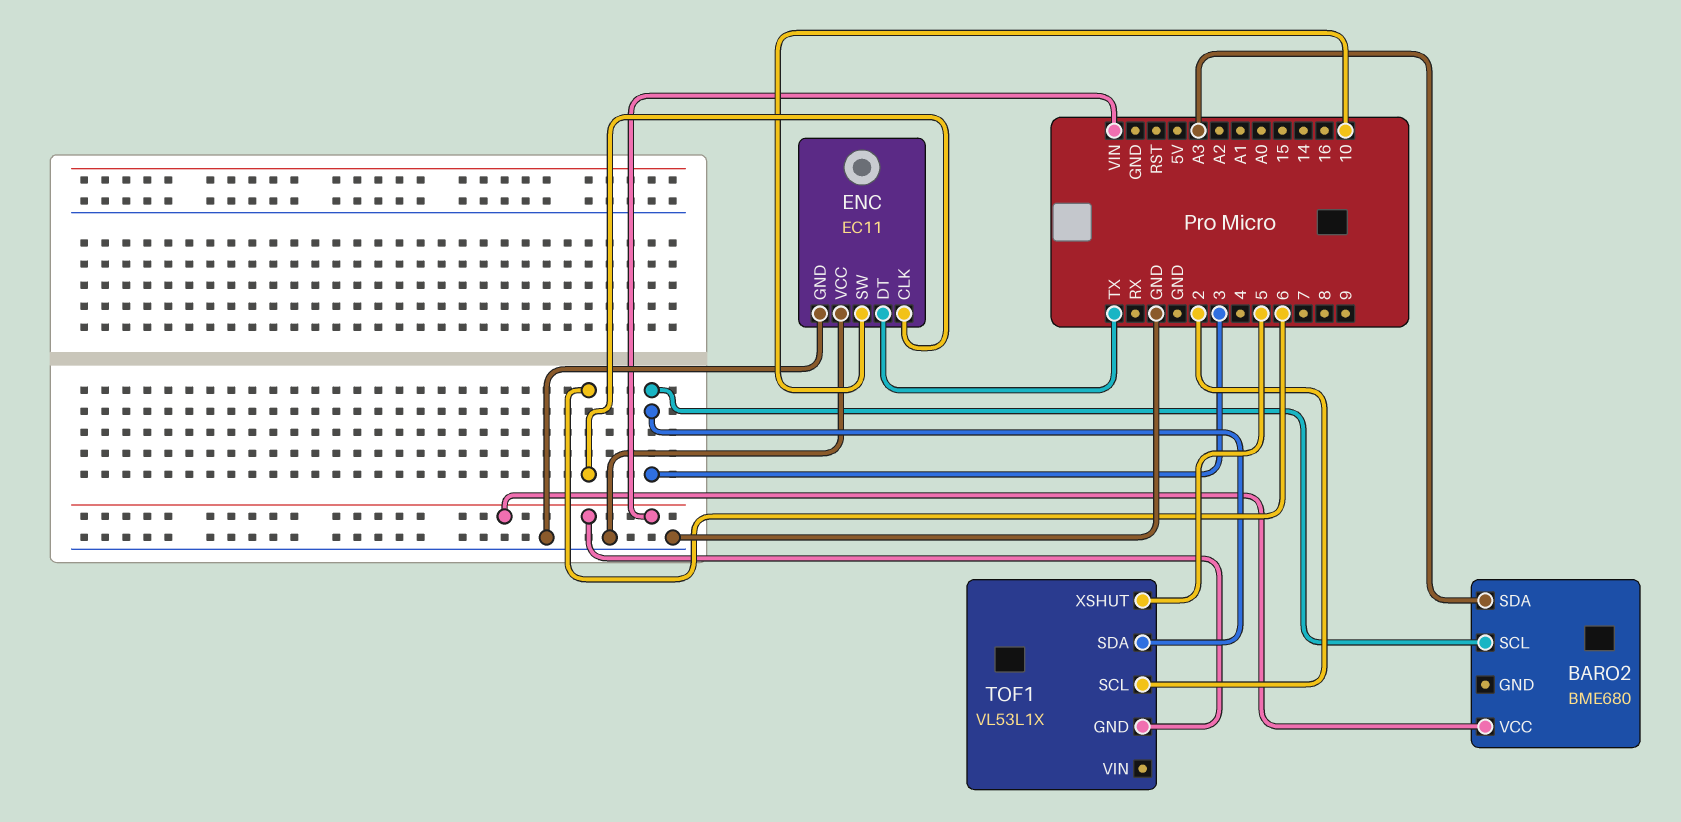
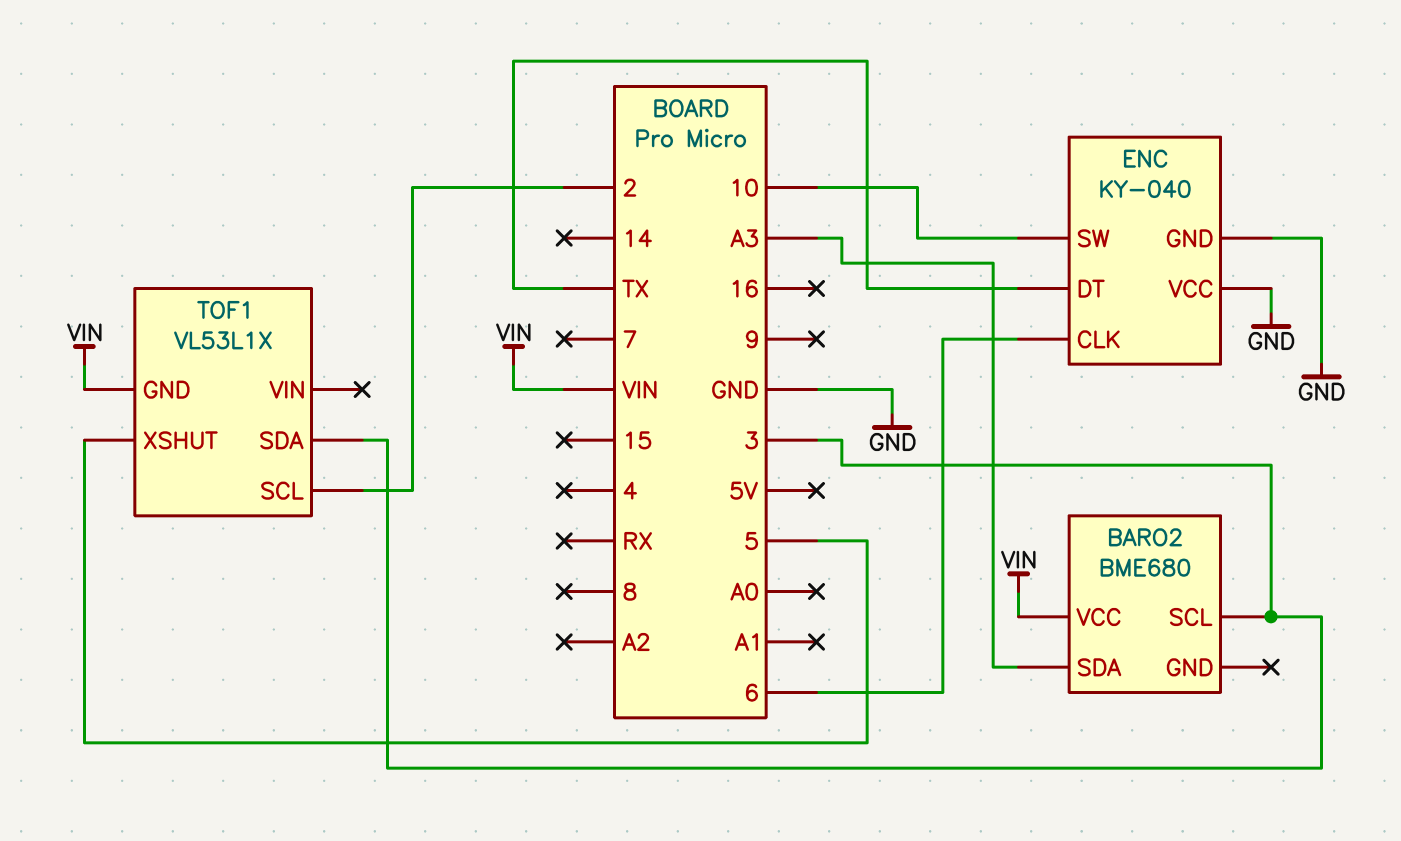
ENC: EC11 -> KY-040

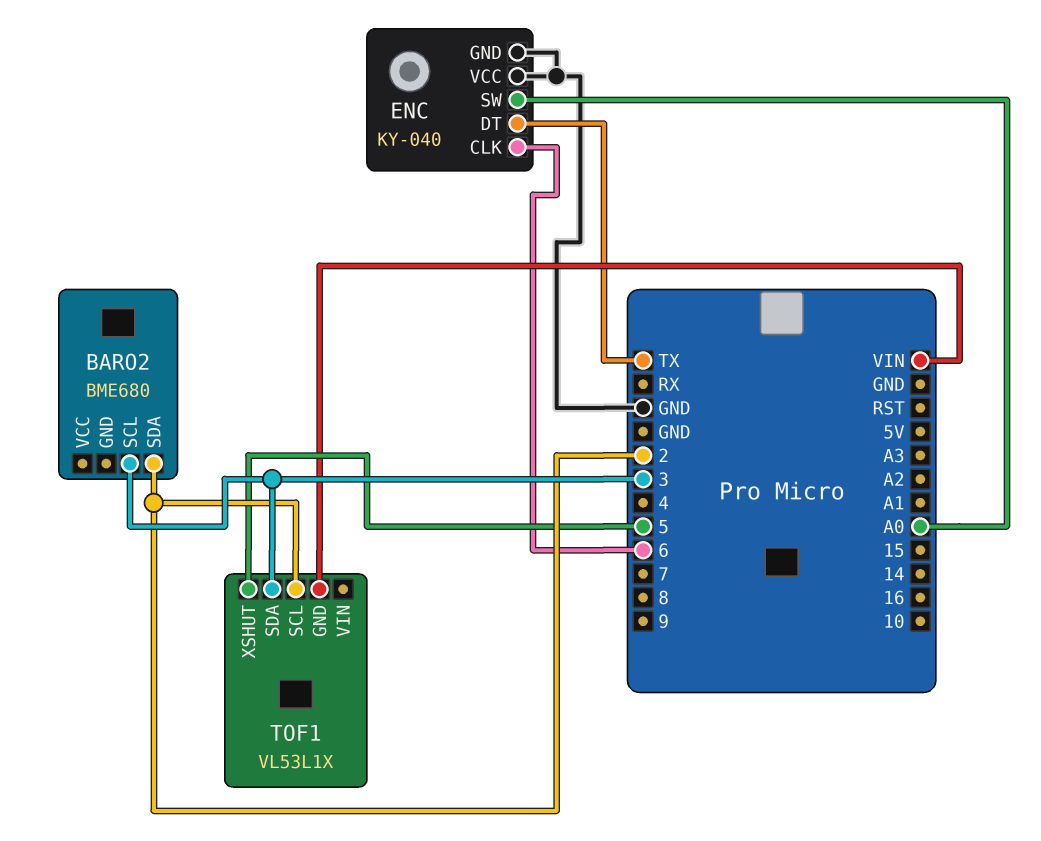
BARO2 pin SDA: A3 -> 2
BARO2 pin VCC: VIN -> none
ENC pin SW: 10 -> A0

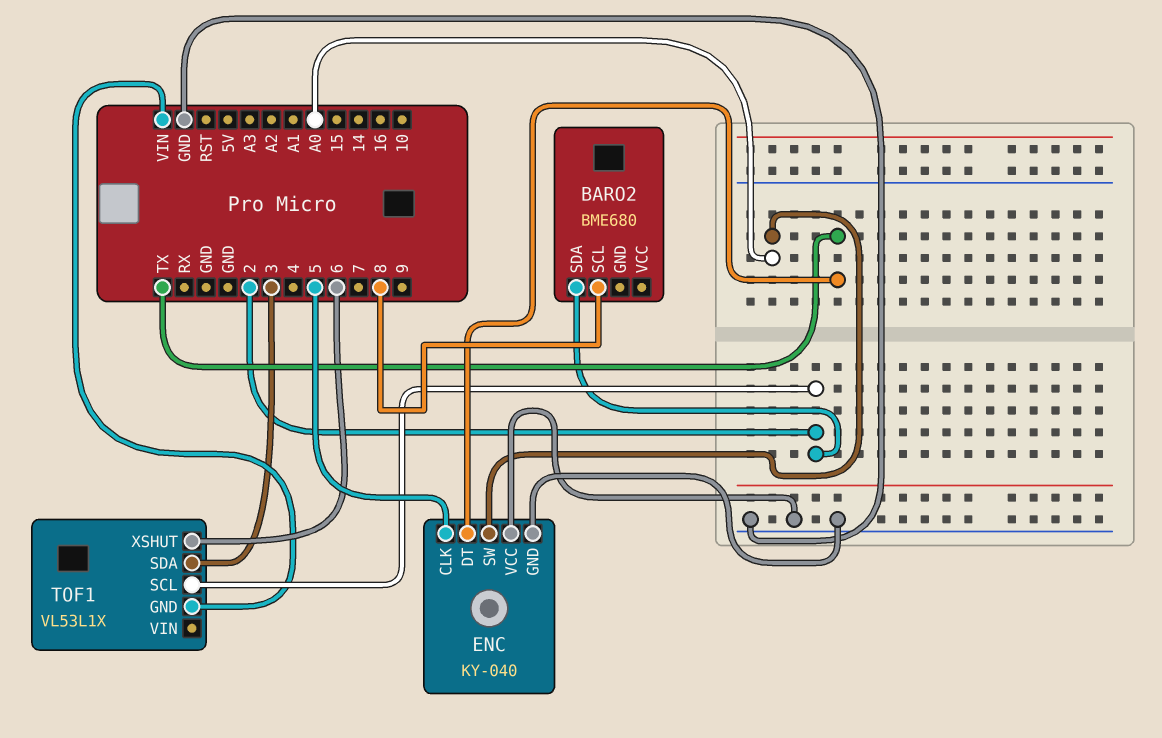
BARO2 pin SCL: 3 -> 8
ENC pin CLK: 6 -> 5
TOF1 pin XSHUT: 5 -> 6

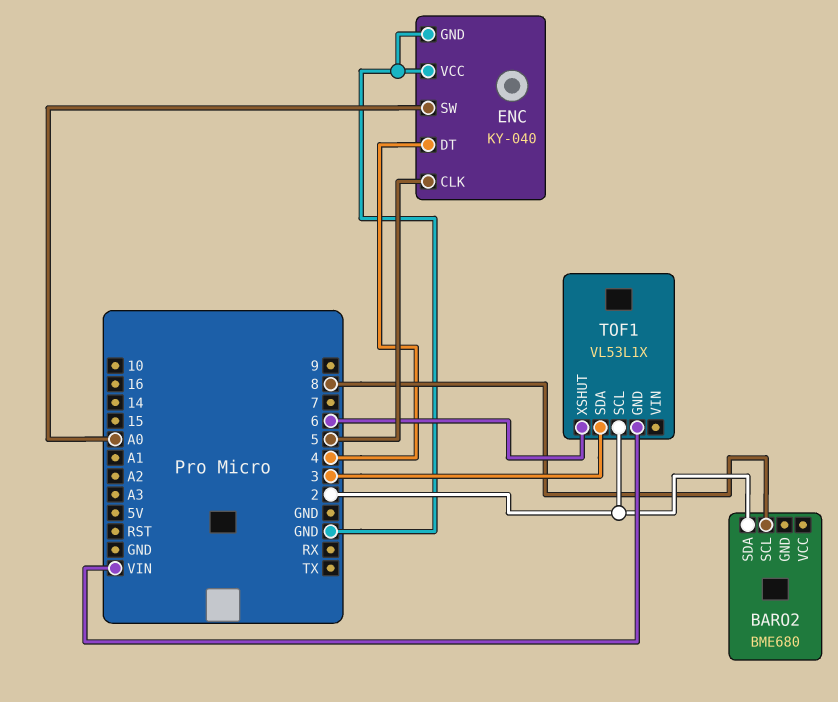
ENC pin DT: TX -> 4

